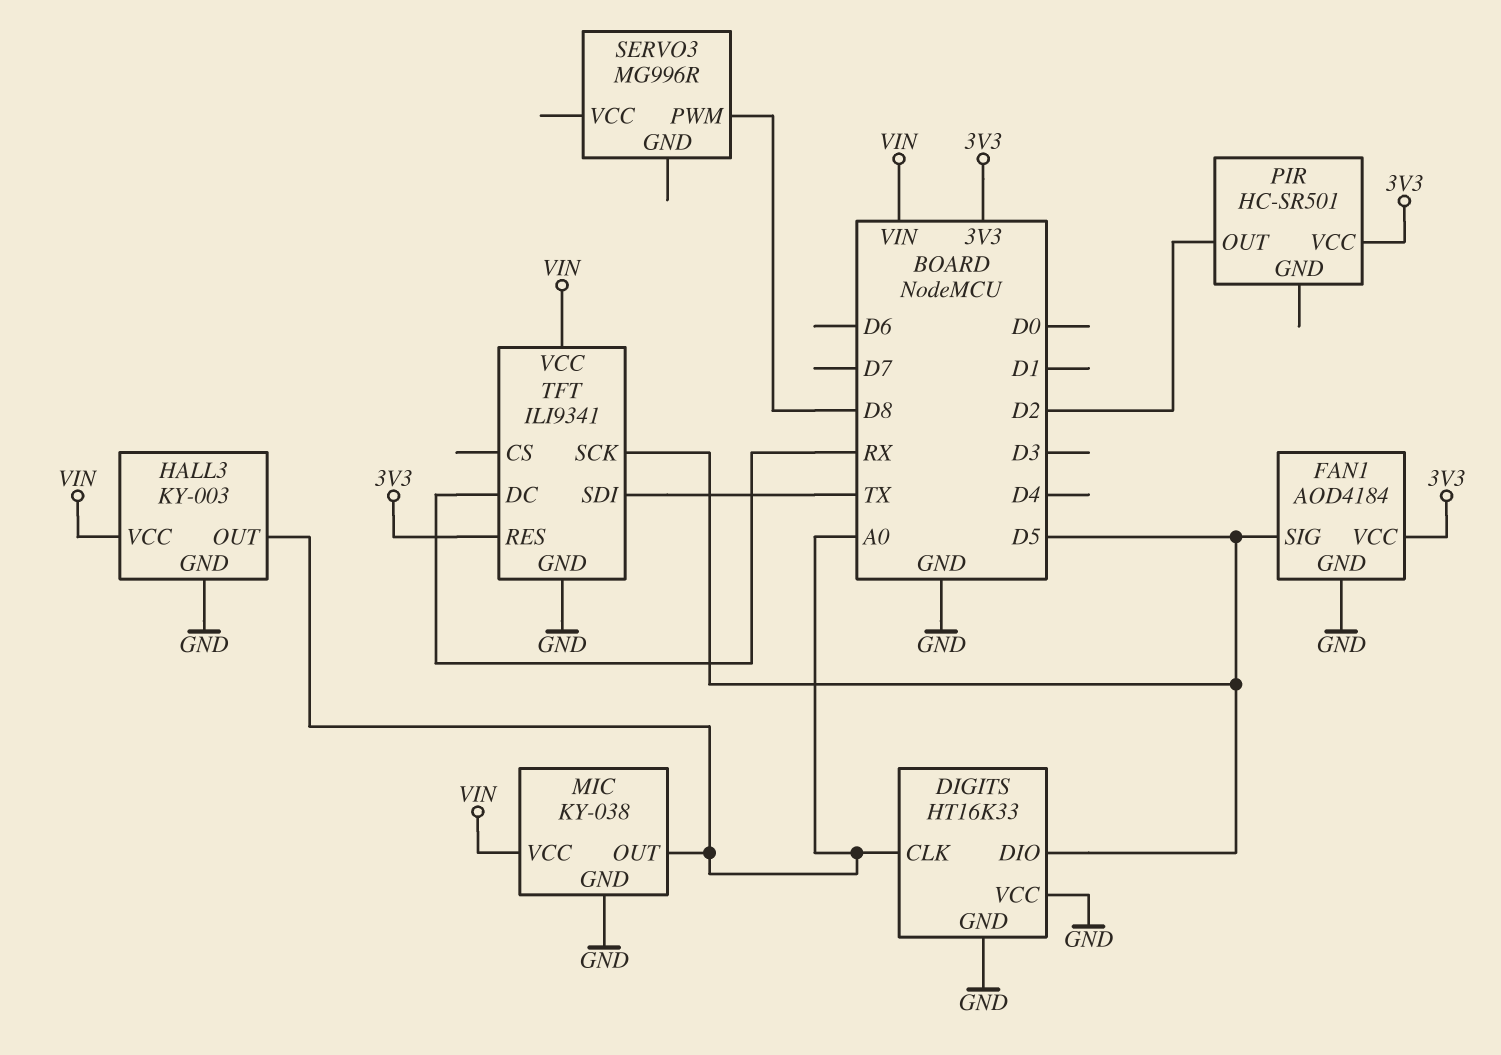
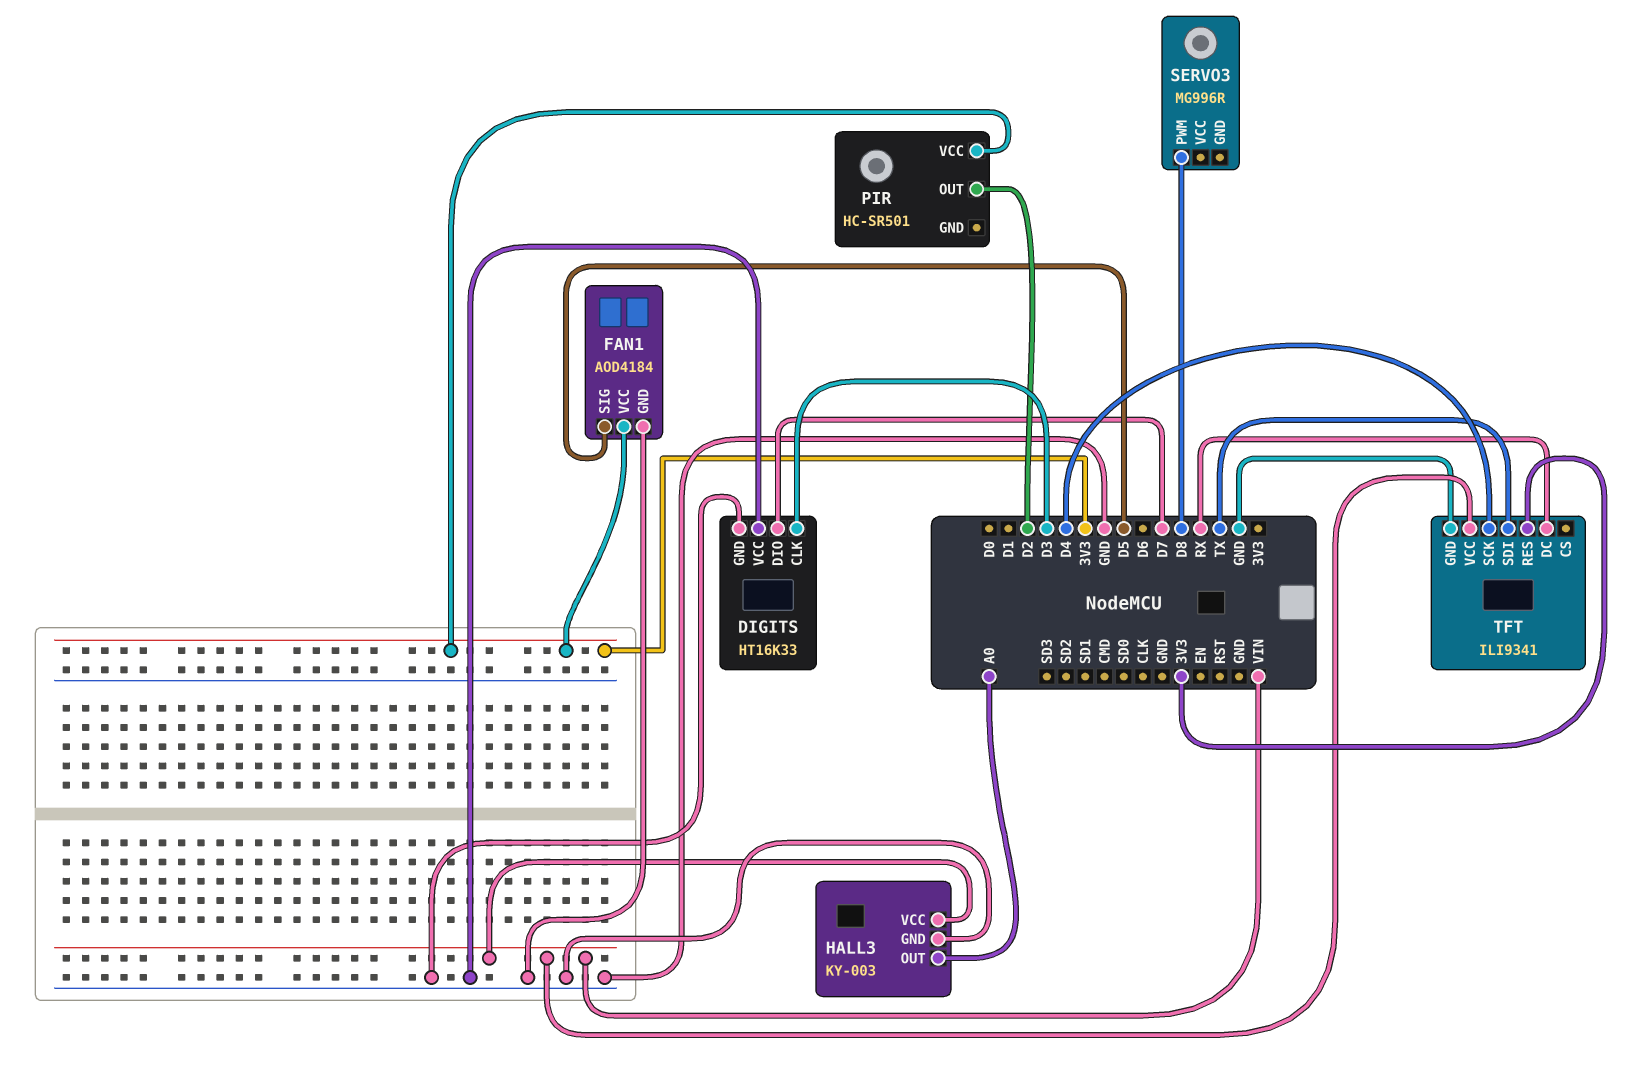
DIGITS pin CLK: A0 -> D3
DIGITS pin DIO: D5 -> D7
MIC: KY-038 -> none
MIC pin GND: GND -> none
MIC pin OUT: A0 -> none
MIC pin VCC: VIN -> none
TFT pin SCK: D5 -> D4

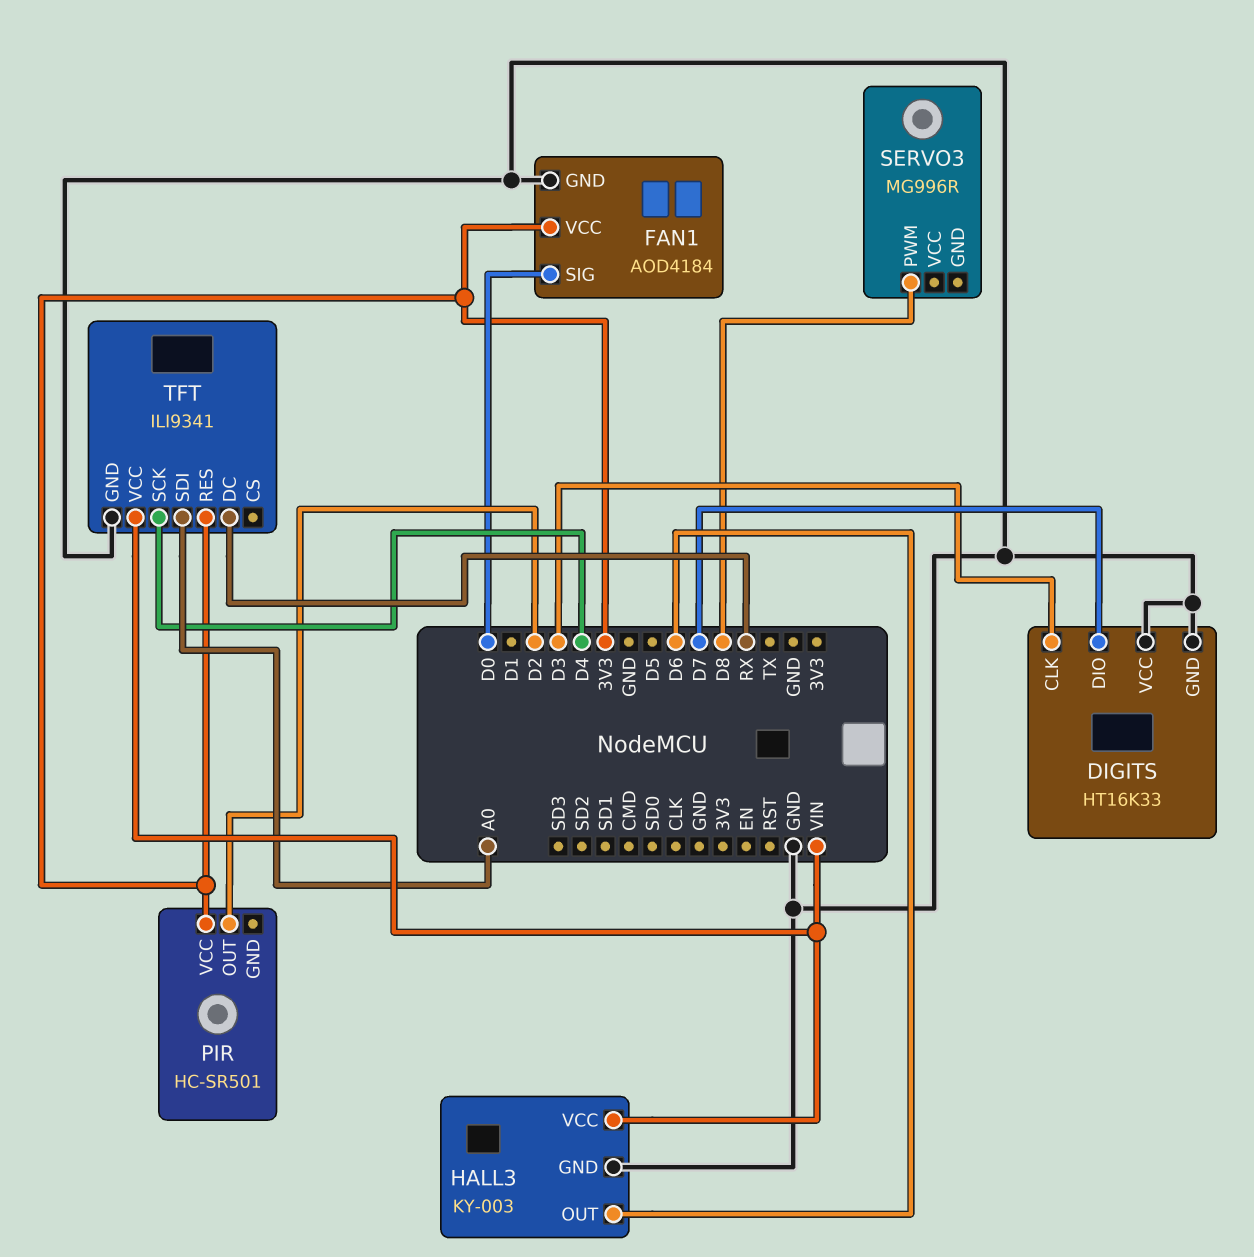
FAN1 pin SIG: D5 -> D0
HALL3 pin OUT: A0 -> D6
TFT pin SDI: TX -> A0

